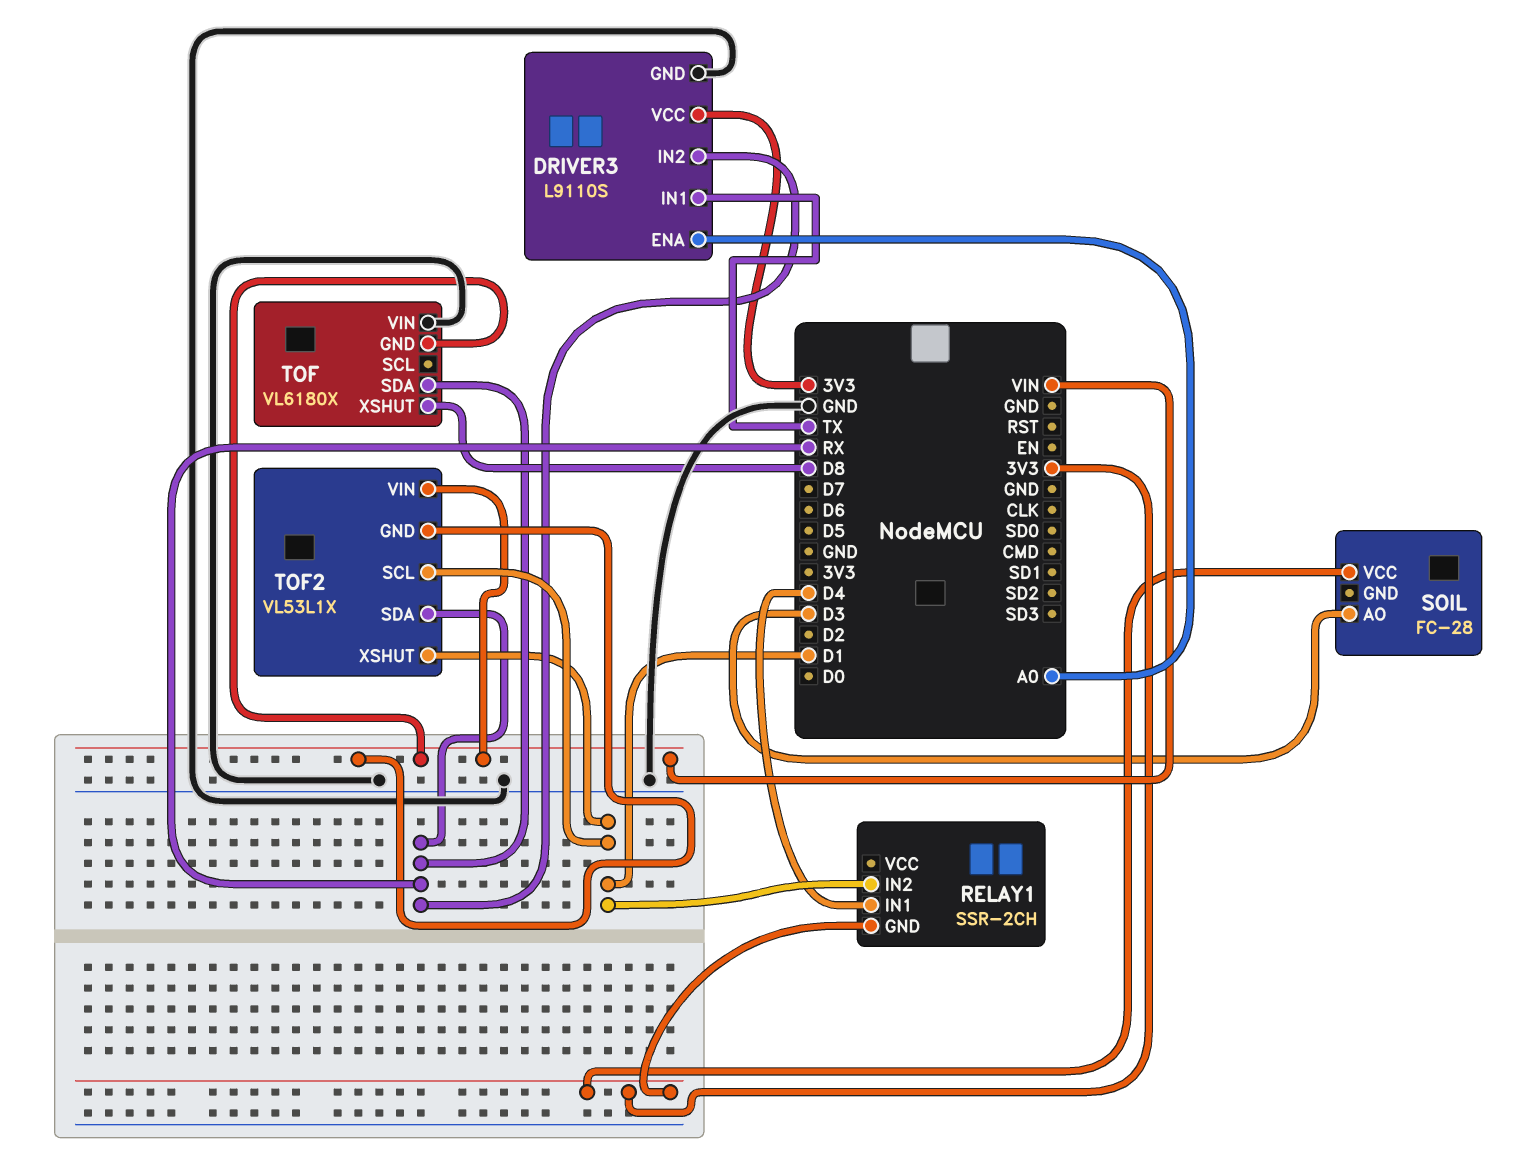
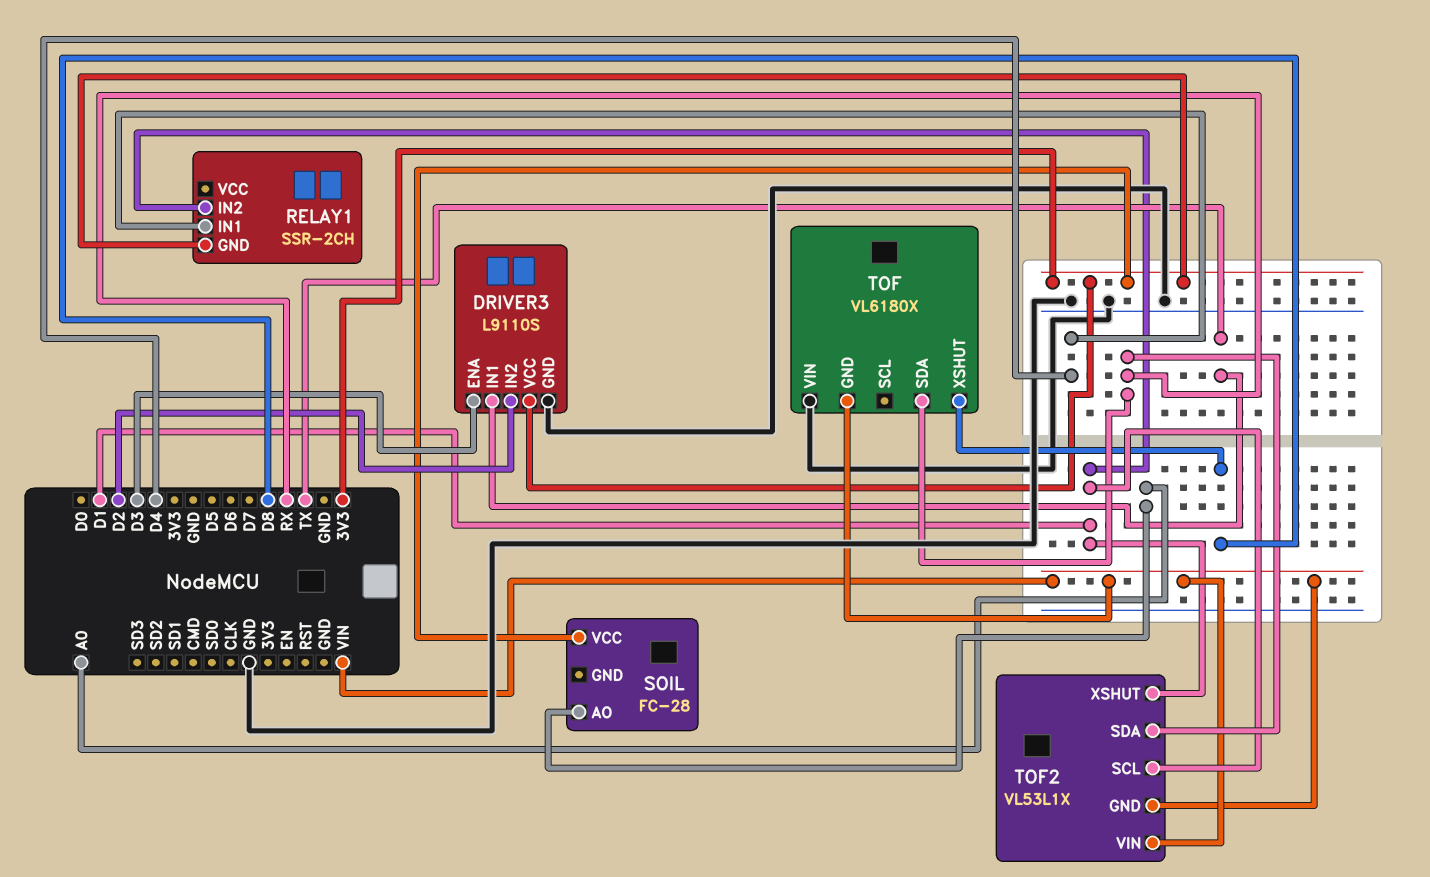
DRIVER3 pin ENA: A0 -> D3
DRIVER3 pin IN2: RX -> D2
SOIL pin AO: D3 -> A0

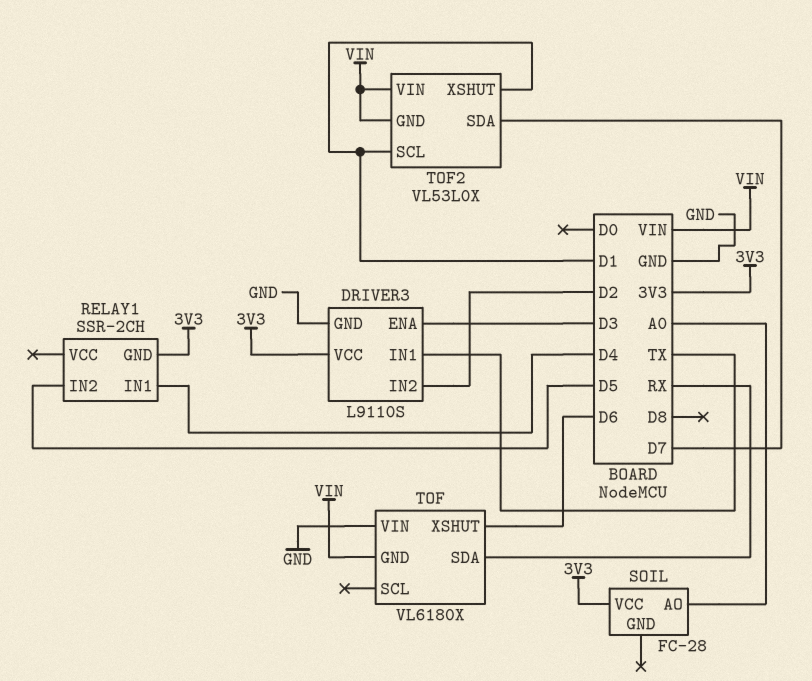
RELAY1 pin IN2: D1 -> D5
TOF pin XSHUT: D8 -> D6
TOF2: VL53L1X -> VL53L0X
TOF2 pin SDA: RX -> D7

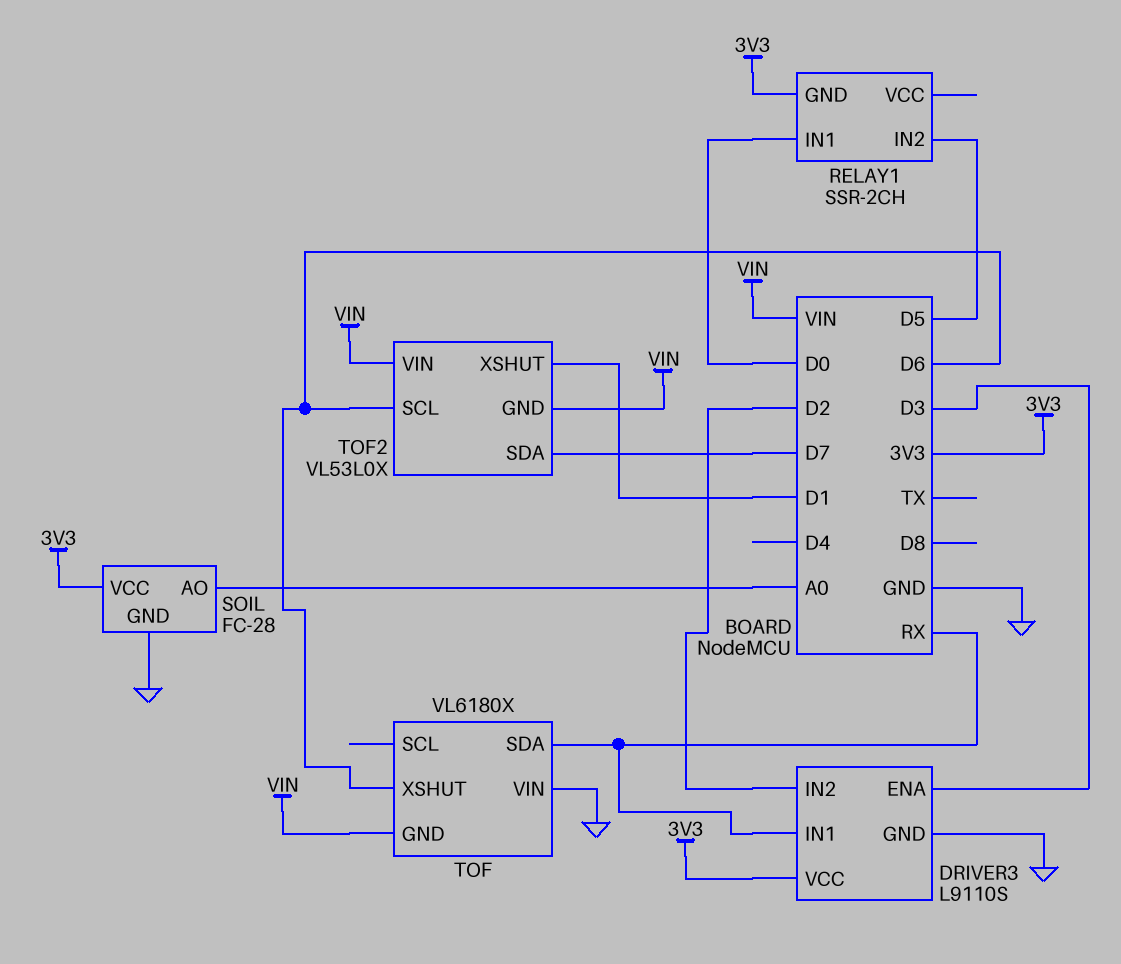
DRIVER3 pin IN1: TX -> RX
RELAY1 pin IN1: D4 -> D0
SOIL pin GND: none -> GND
TOF2 pin SCL: D1 -> D6

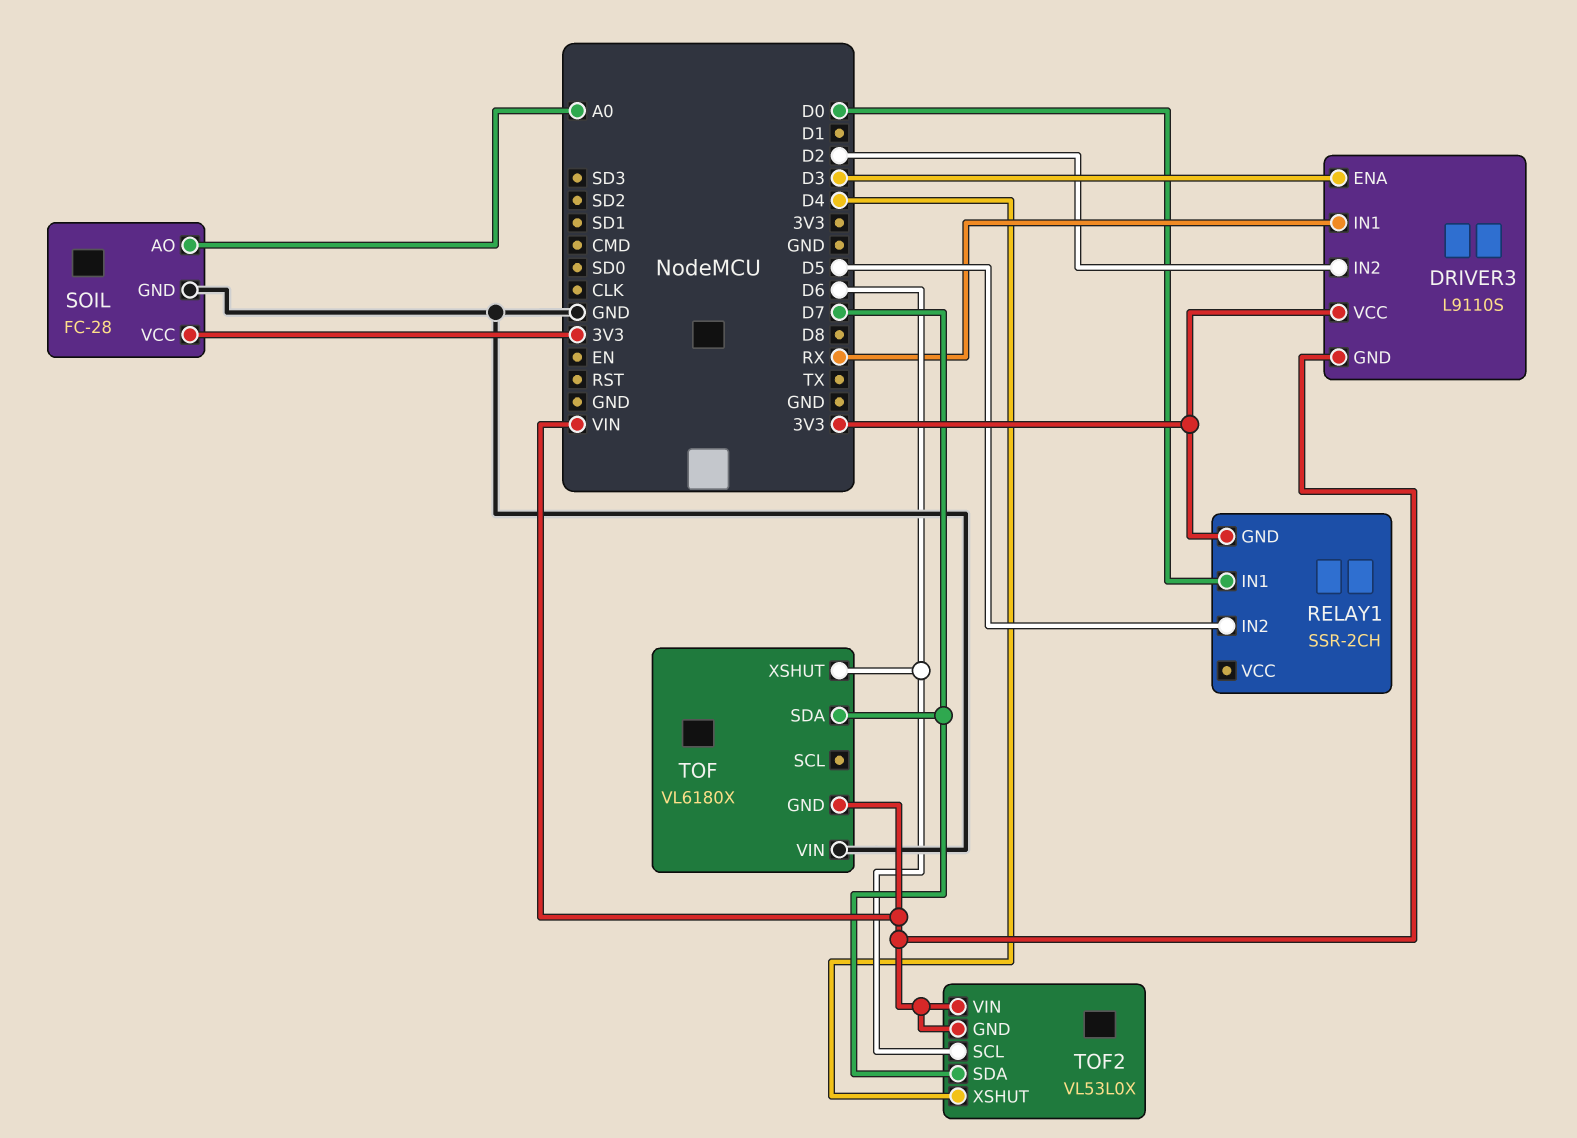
DRIVER3 pin GND: GND -> VIN
TOF pin SDA: RX -> D7
TOF2 pin XSHUT: D1 -> D4

